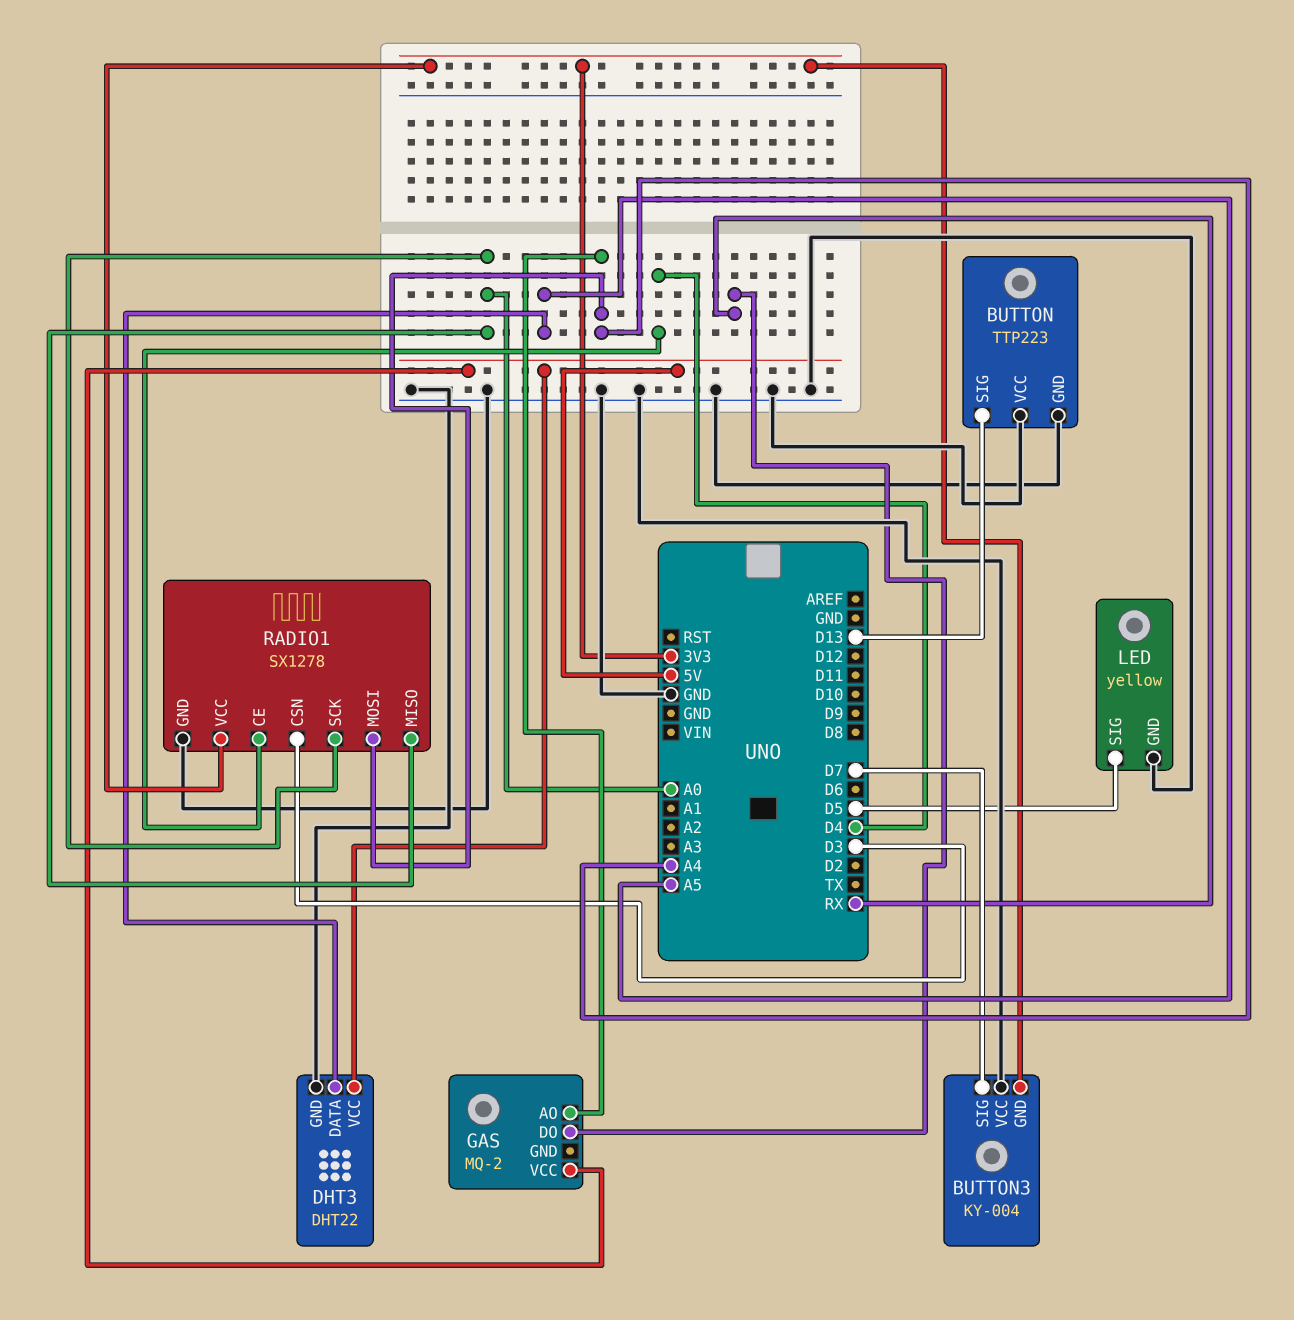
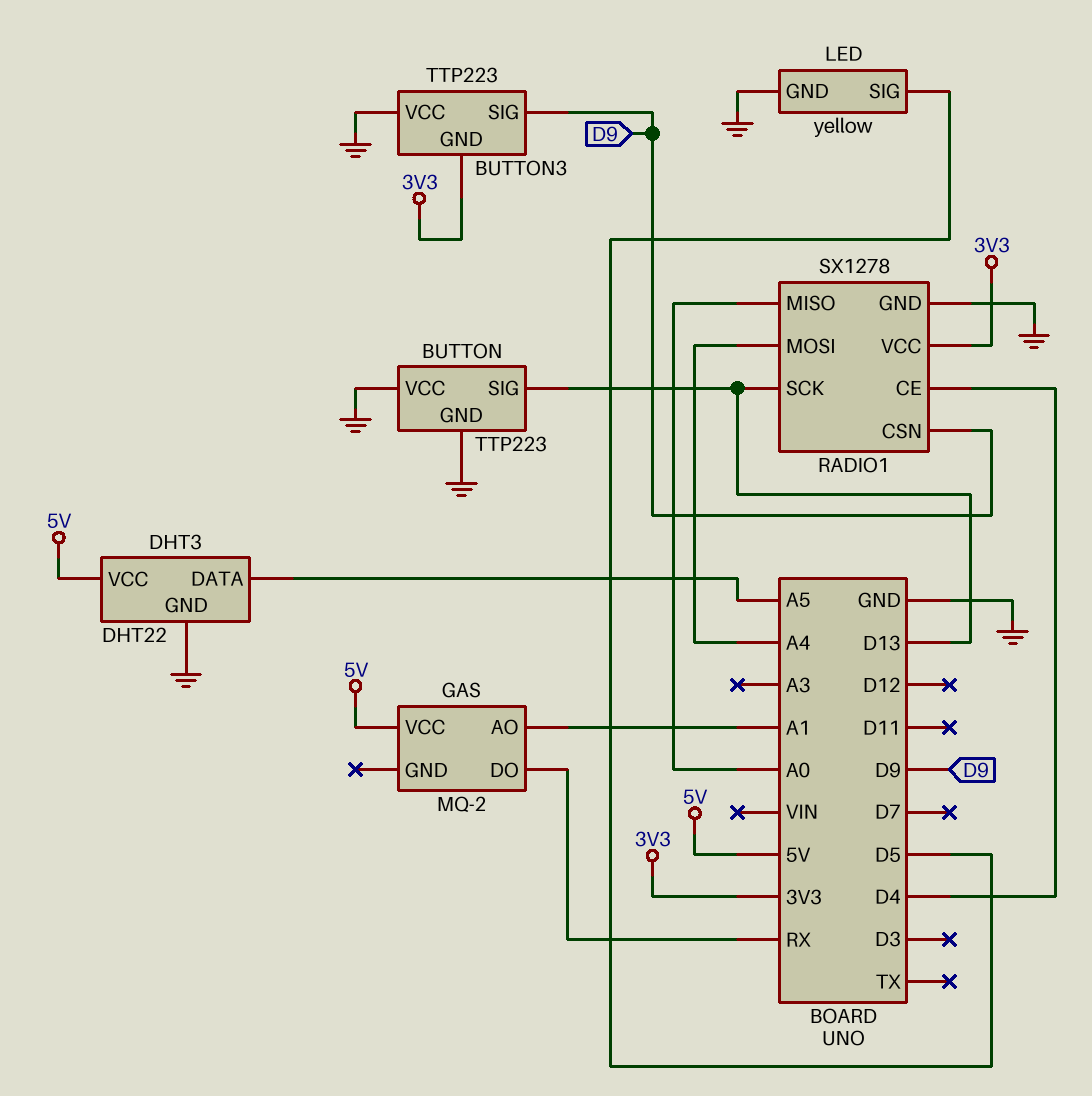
BUTTON3: KY-004 -> TTP223
BUTTON3 pin SIG: D7 -> D9
GAS pin AO: A4 -> A1
RADIO1 pin CSN: D3 -> D9
RADIO1 pin SCK: A0 -> D13

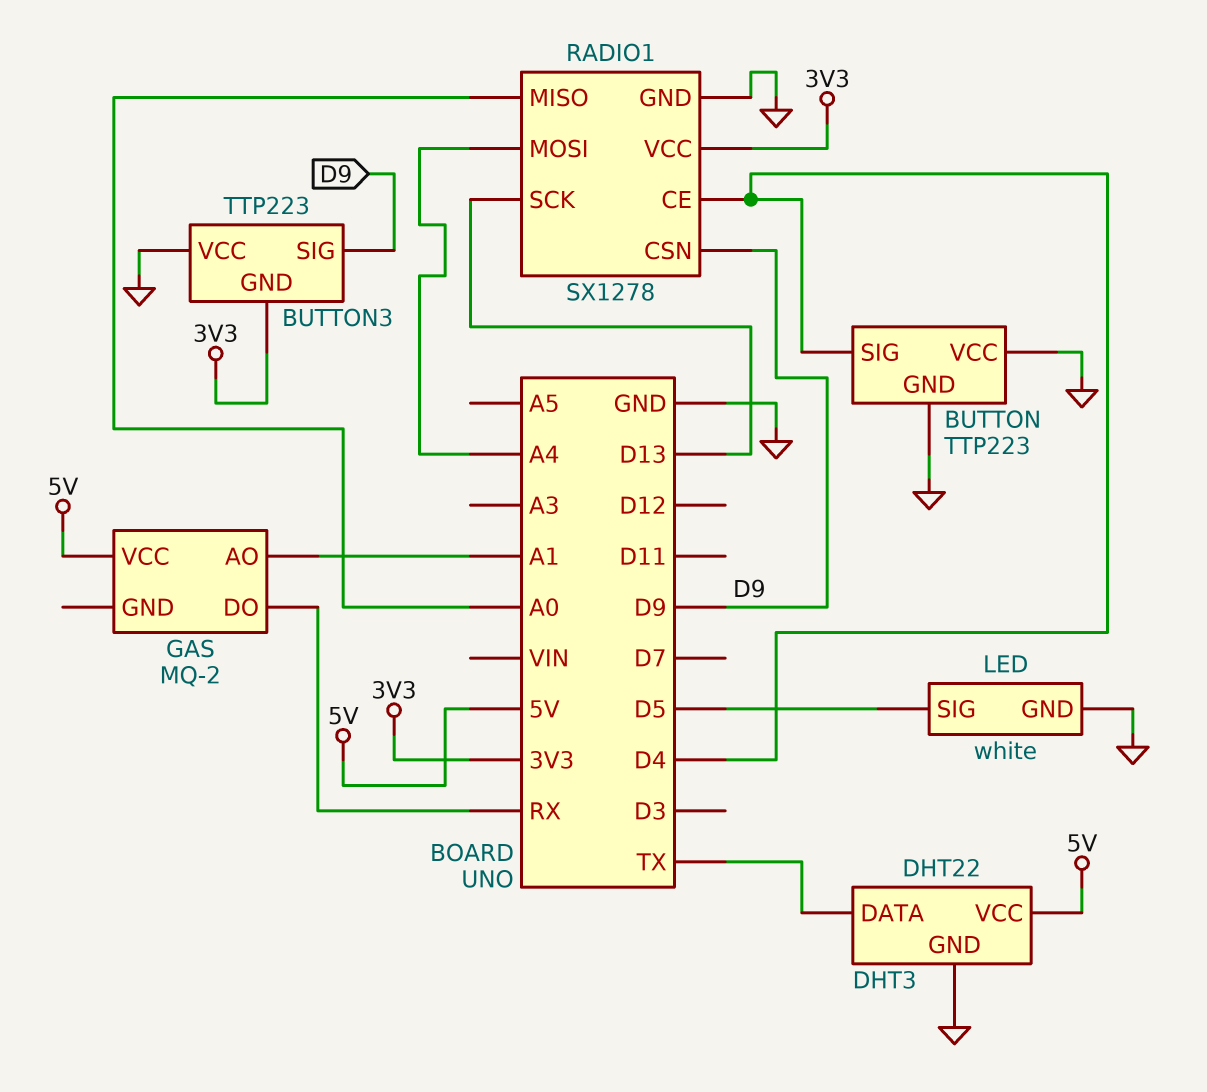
BUTTON pin SIG: D13 -> D4
DHT3 pin DATA: A5 -> TX
LED: yellow -> white

